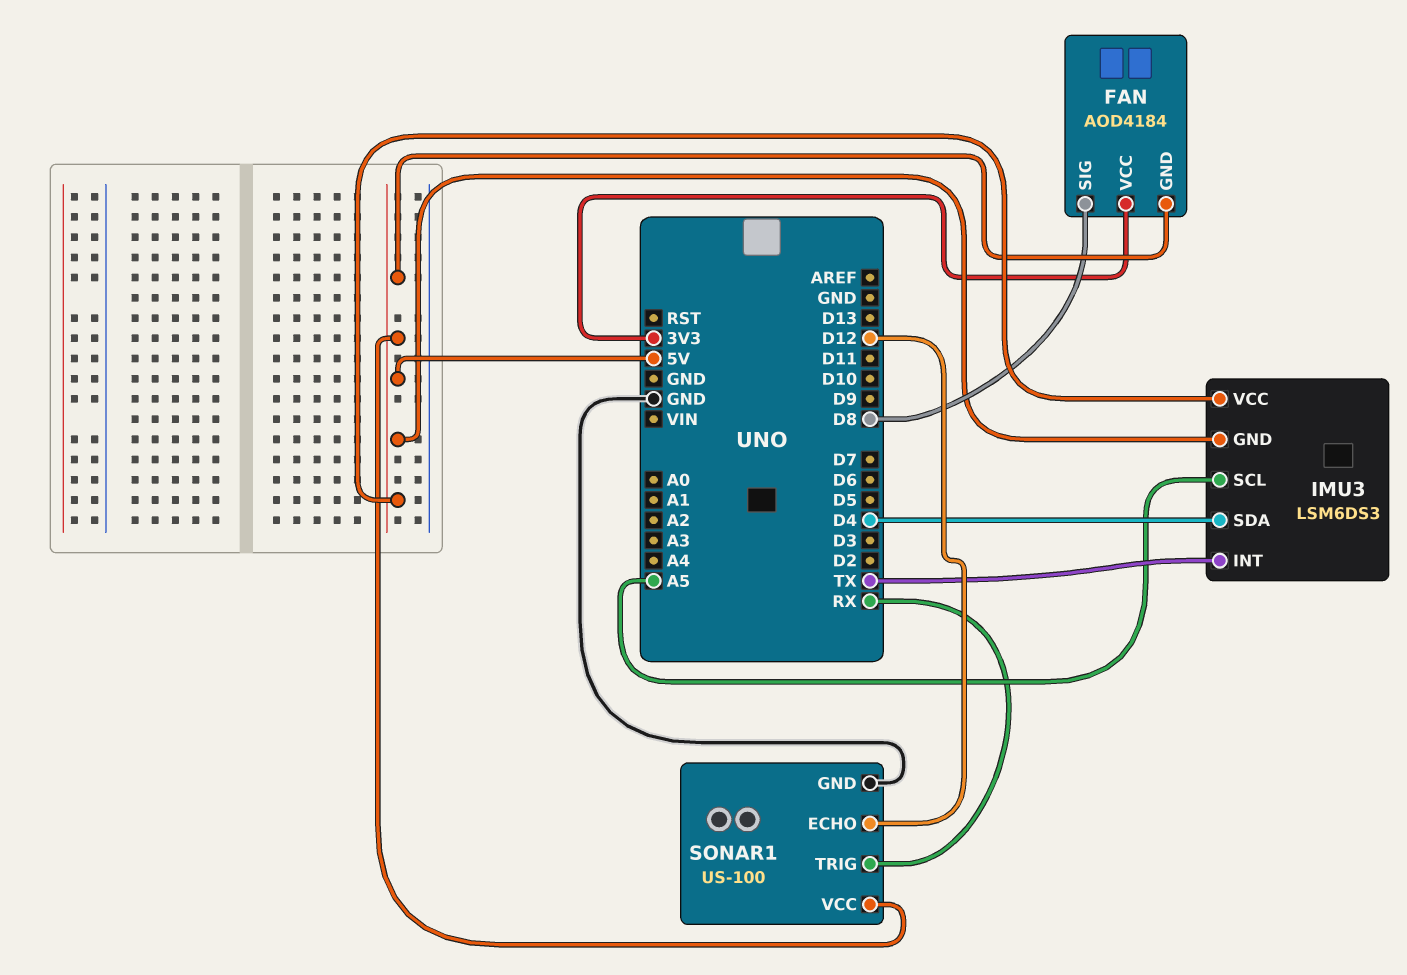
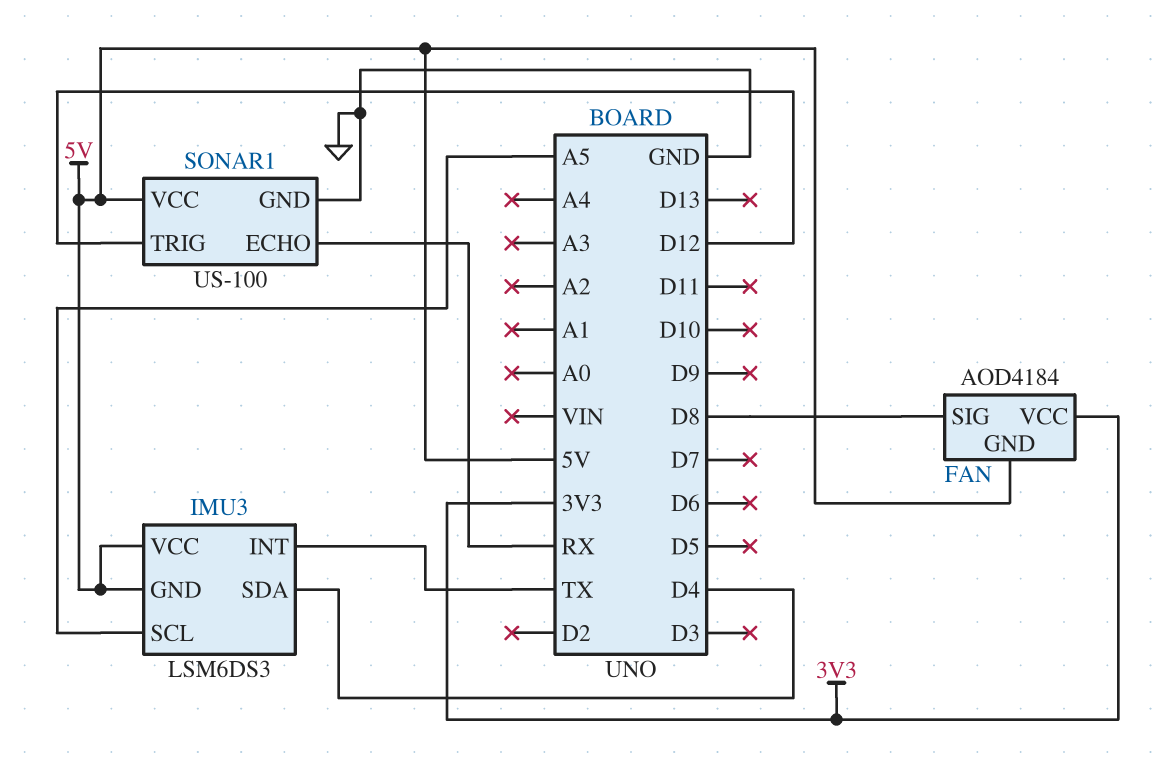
SONAR1 pin ECHO: D12 -> RX
SONAR1 pin TRIG: RX -> D12

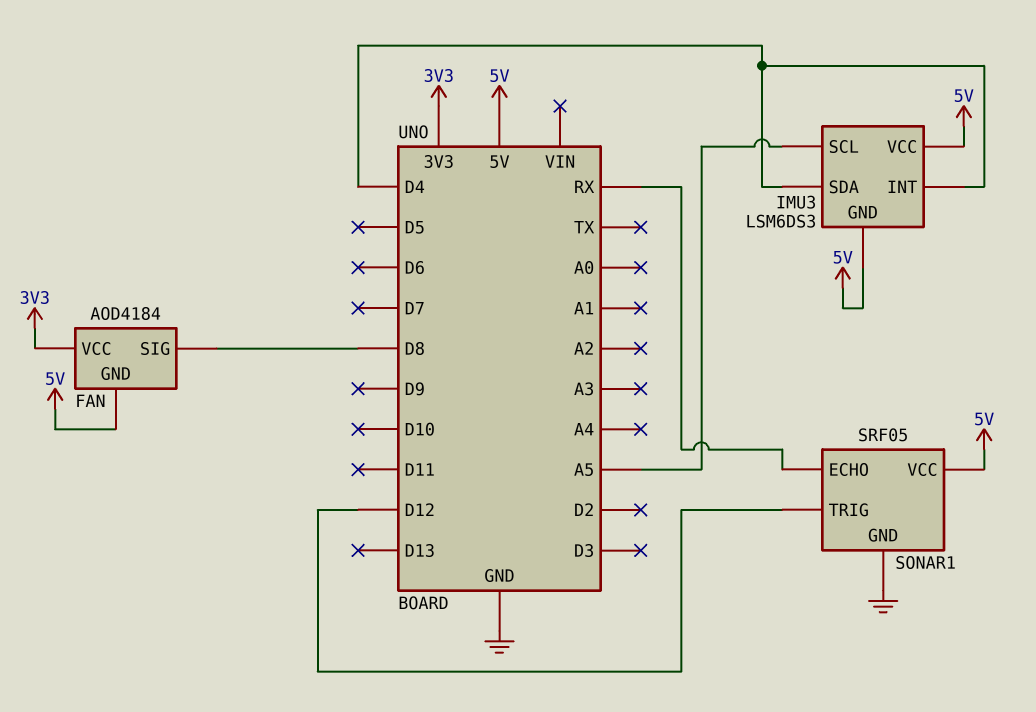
IMU3 pin INT: TX -> D4
SONAR1: US-100 -> SRF05

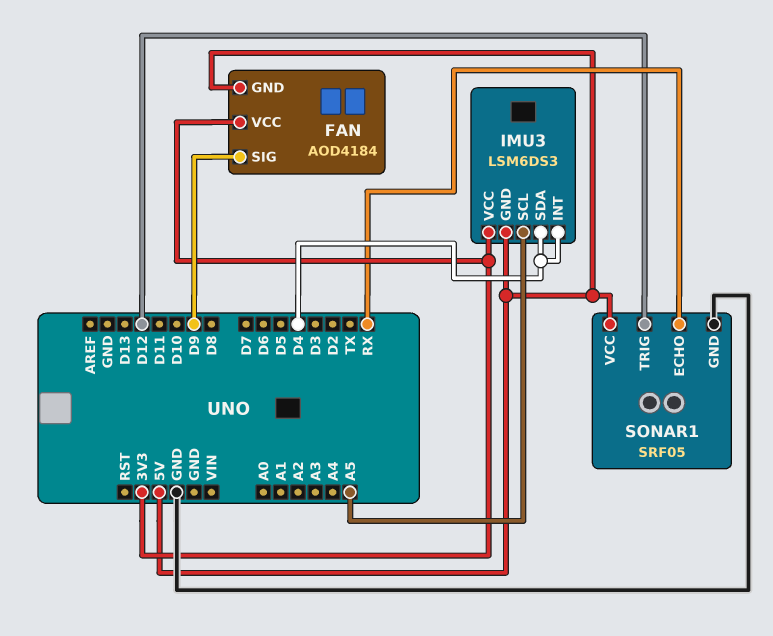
FAN pin SIG: D8 -> D9
IMU3 pin VCC: 5V -> 3V3

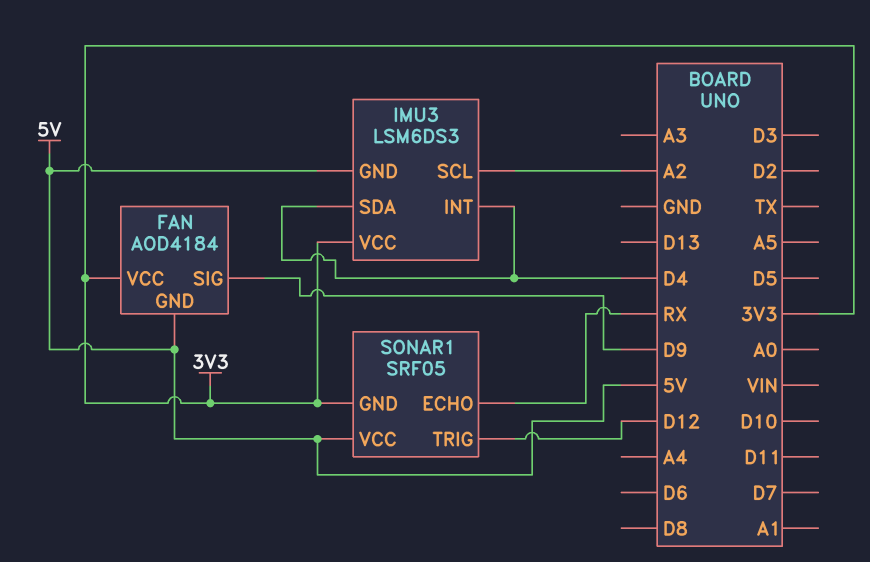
IMU3 pin SCL: A5 -> A2
SONAR1 pin GND: GND -> 3V3

